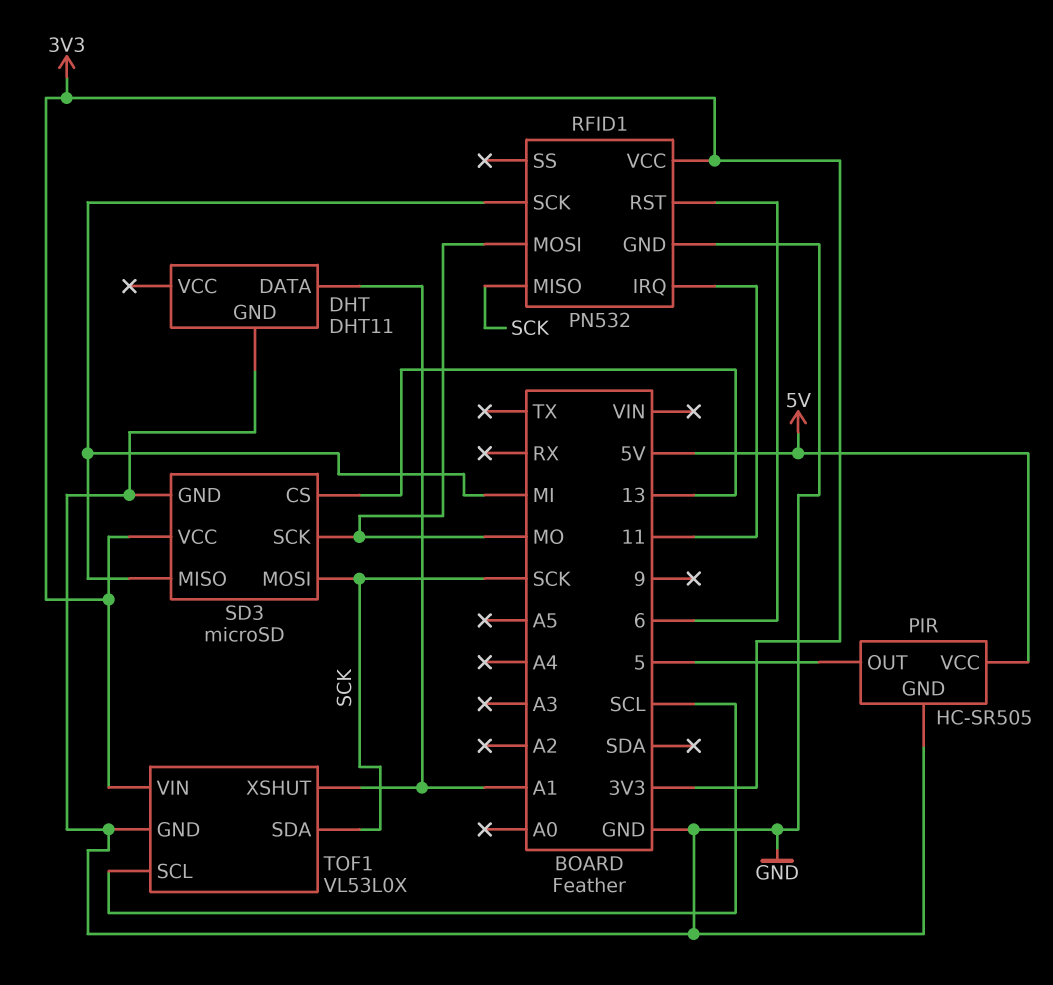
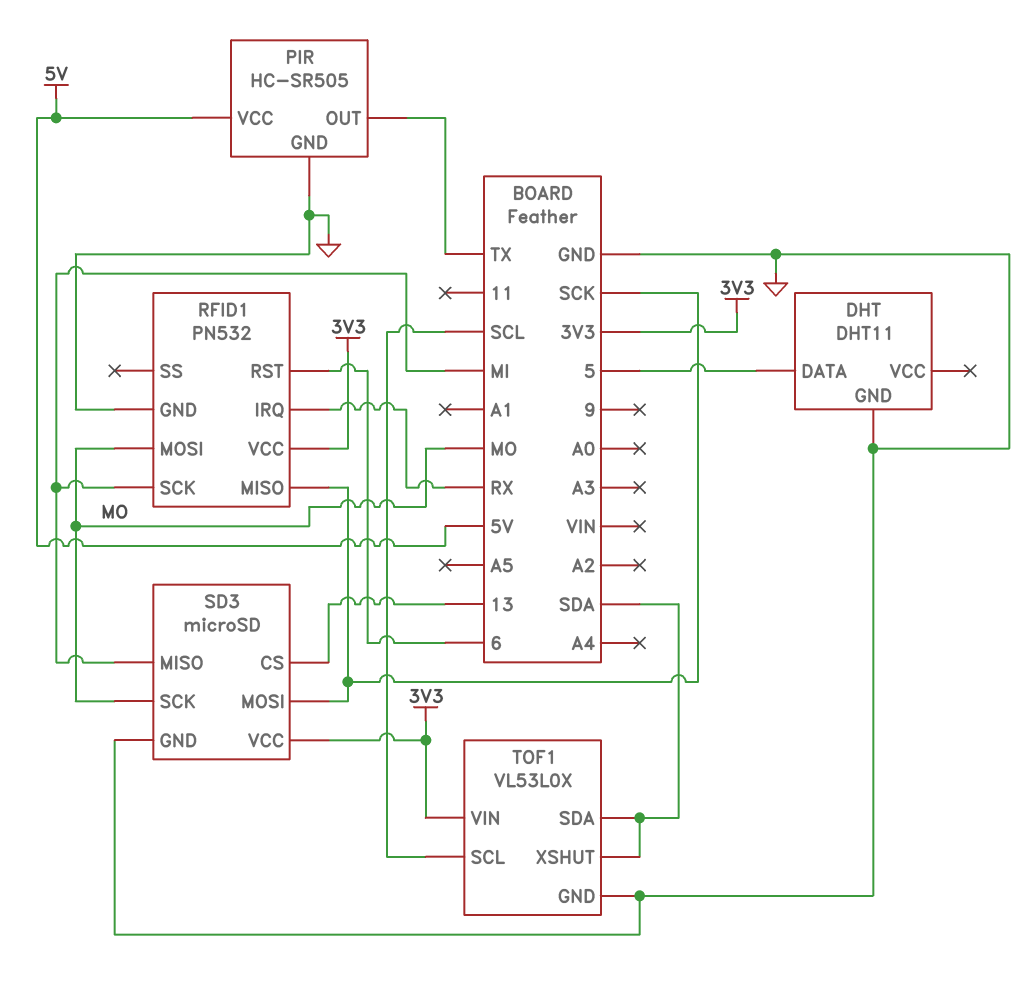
DHT pin DATA: A1 -> 5
PIR pin OUT: 5 -> TX
RFID1 pin IRQ: 11 -> RX
TOF1 pin SDA: SCK -> SDA
TOF1 pin XSHUT: A1 -> SDA

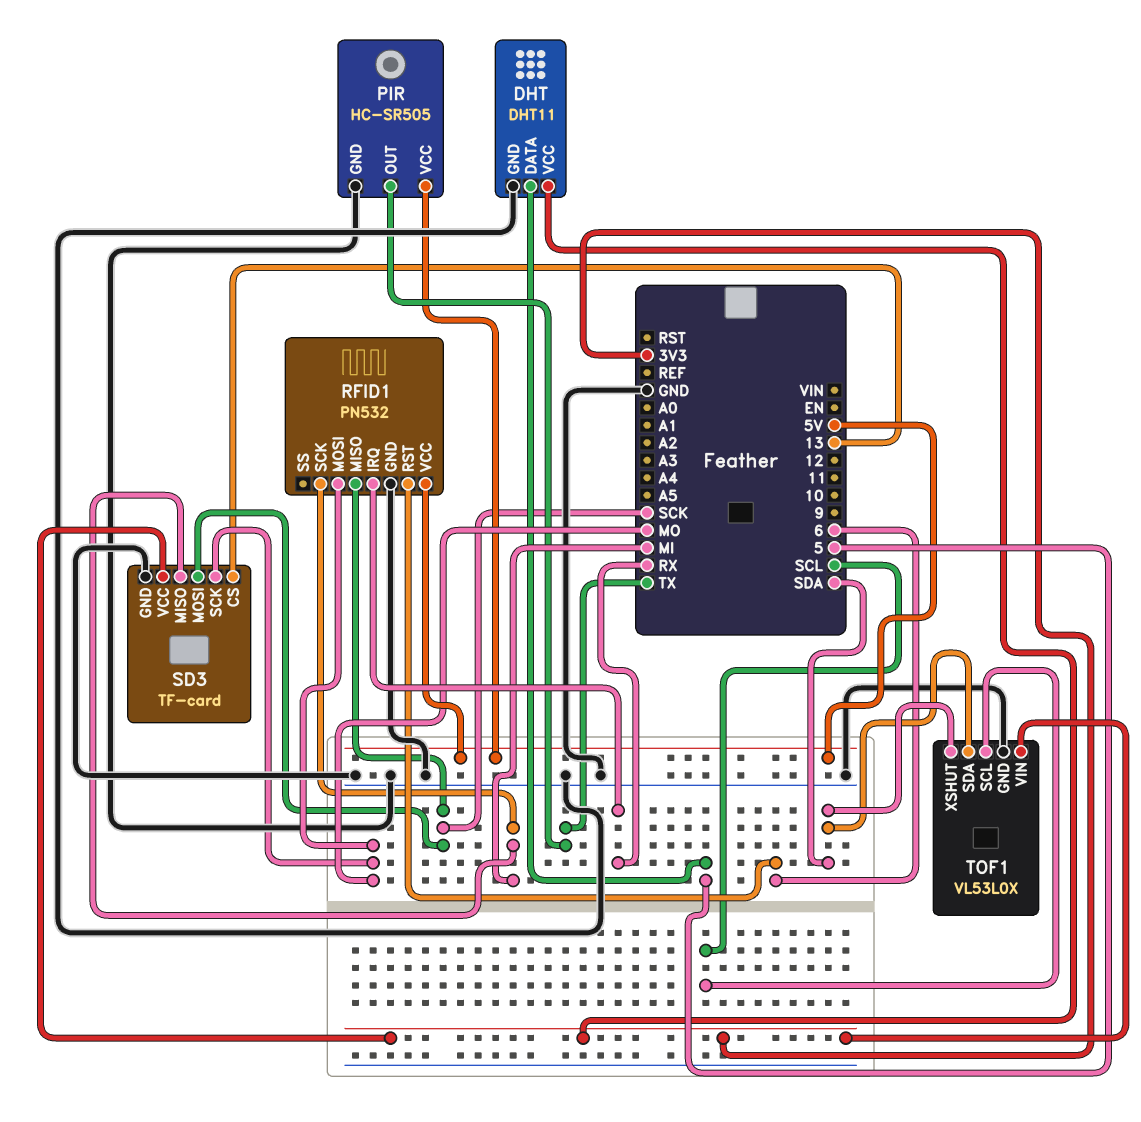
DHT pin VCC: none -> 3V3
RFID1 pin VCC: 3V3 -> 5V
SD3: microSD -> TF-card

